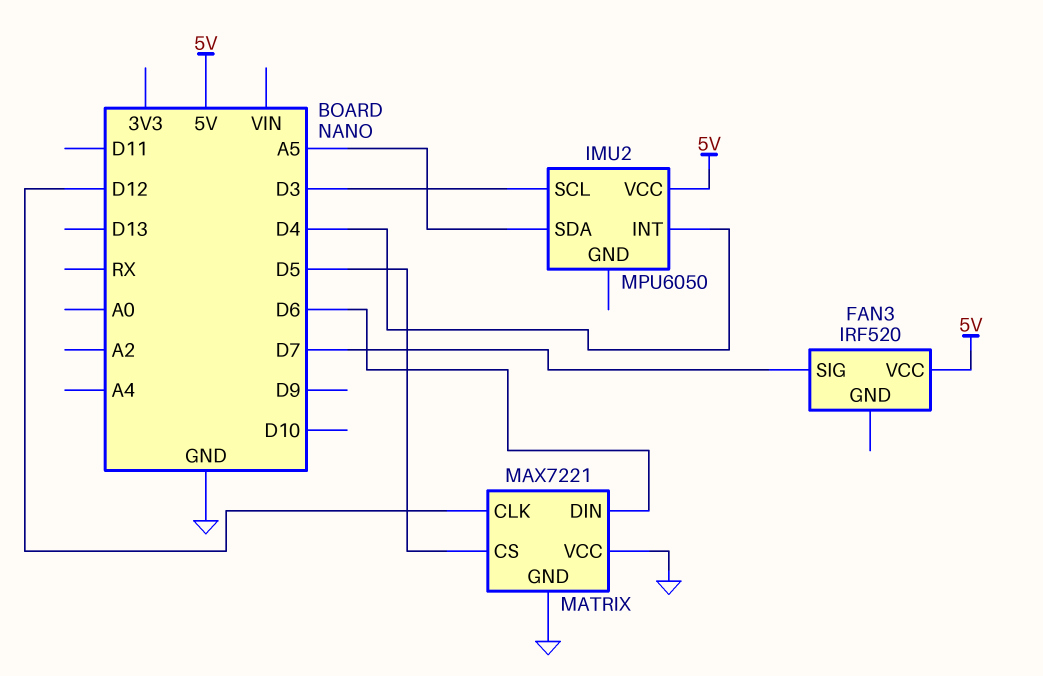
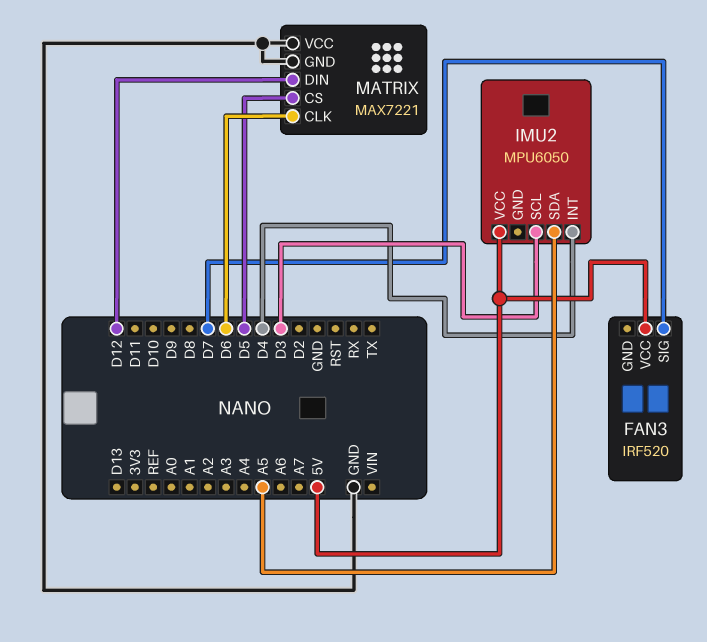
MATRIX pin CLK: D12 -> D6
MATRIX pin DIN: D6 -> D12

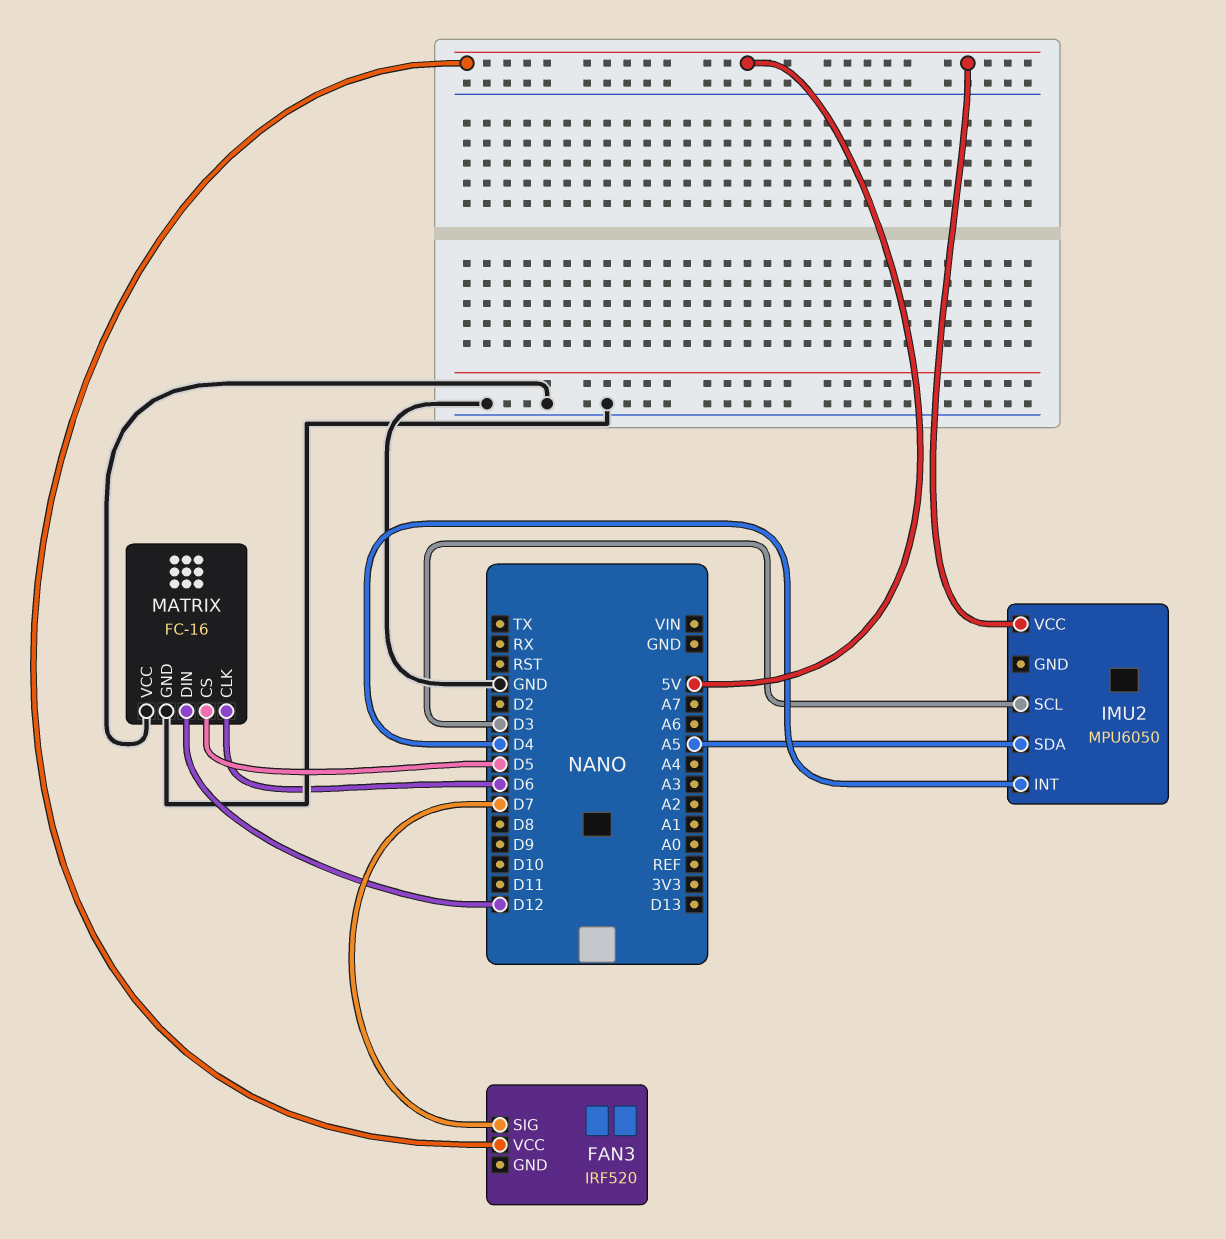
MATRIX: MAX7221 -> FC-16

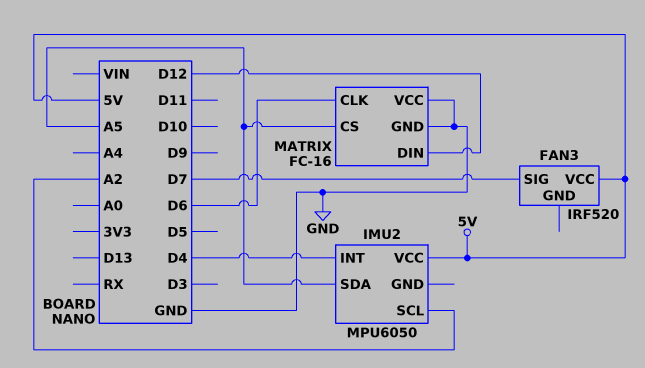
IMU2 pin SCL: D3 -> A2
MATRIX pin CS: D5 -> A5

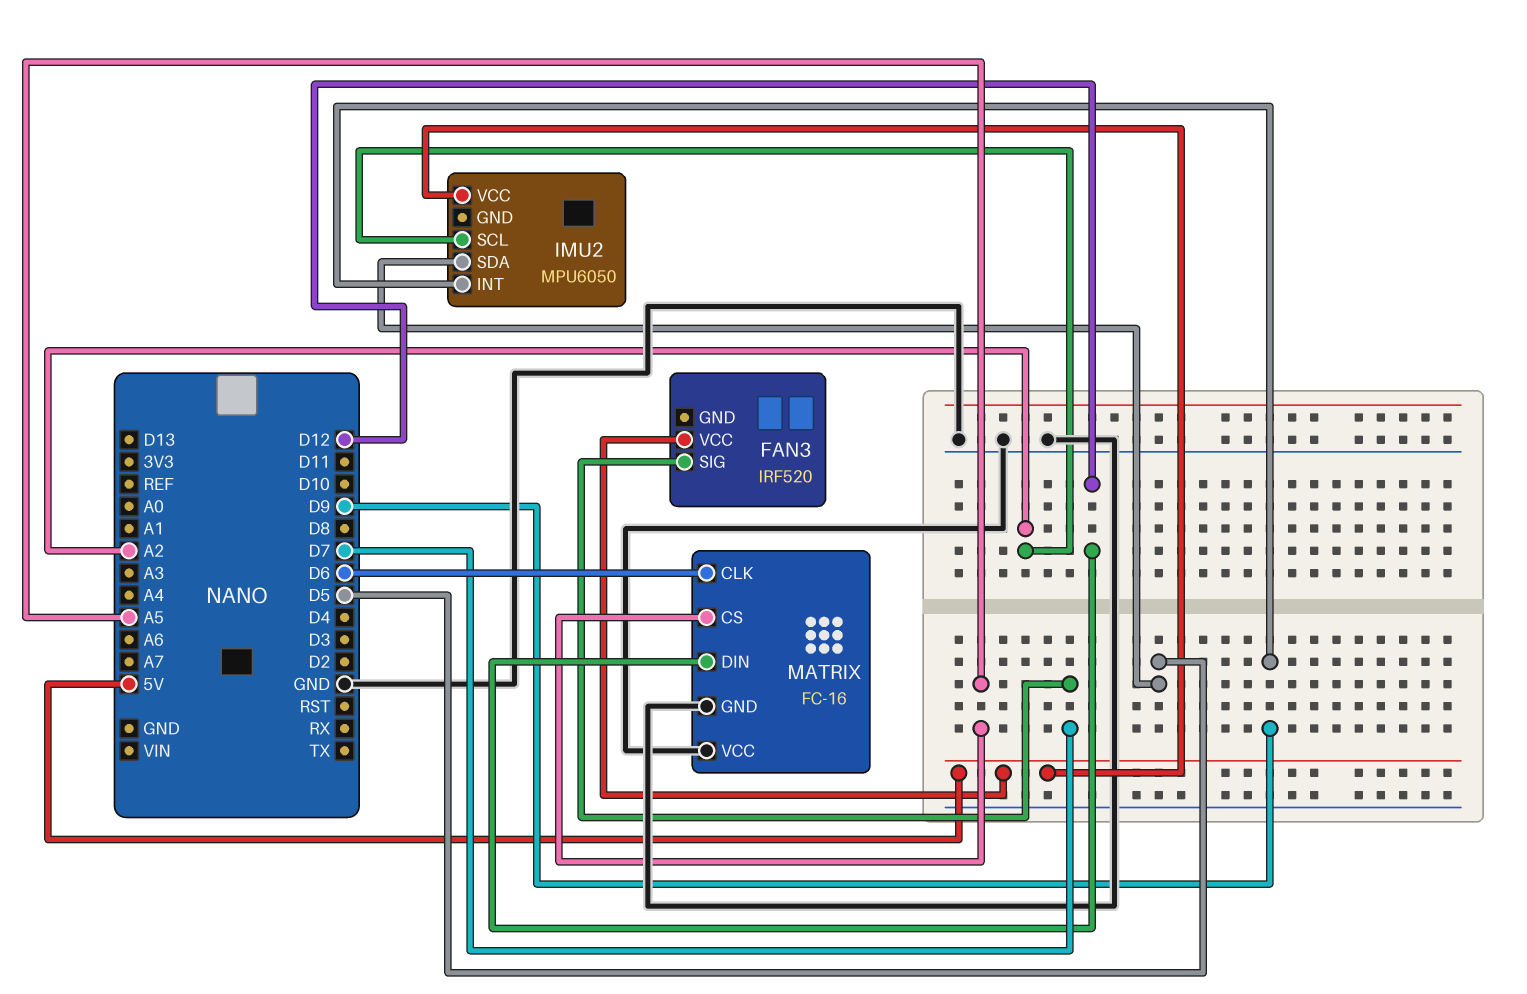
IMU2 pin INT: D4 -> D9
IMU2 pin SDA: A5 -> D5

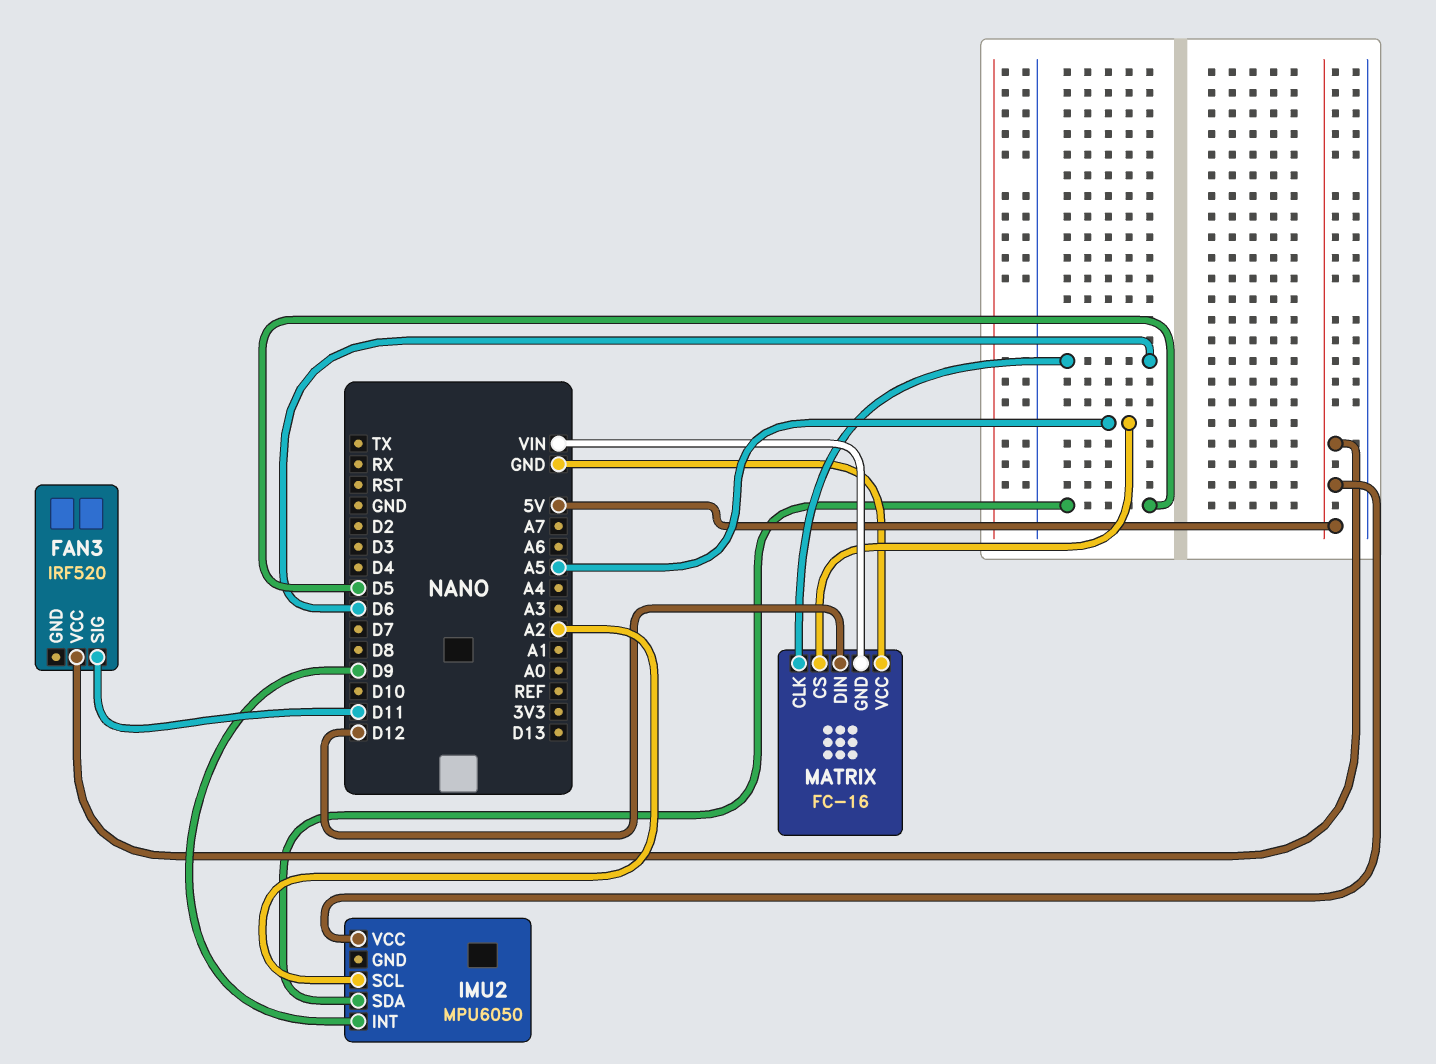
FAN3 pin SIG: D7 -> D11
MATRIX pin GND: GND -> VIN

